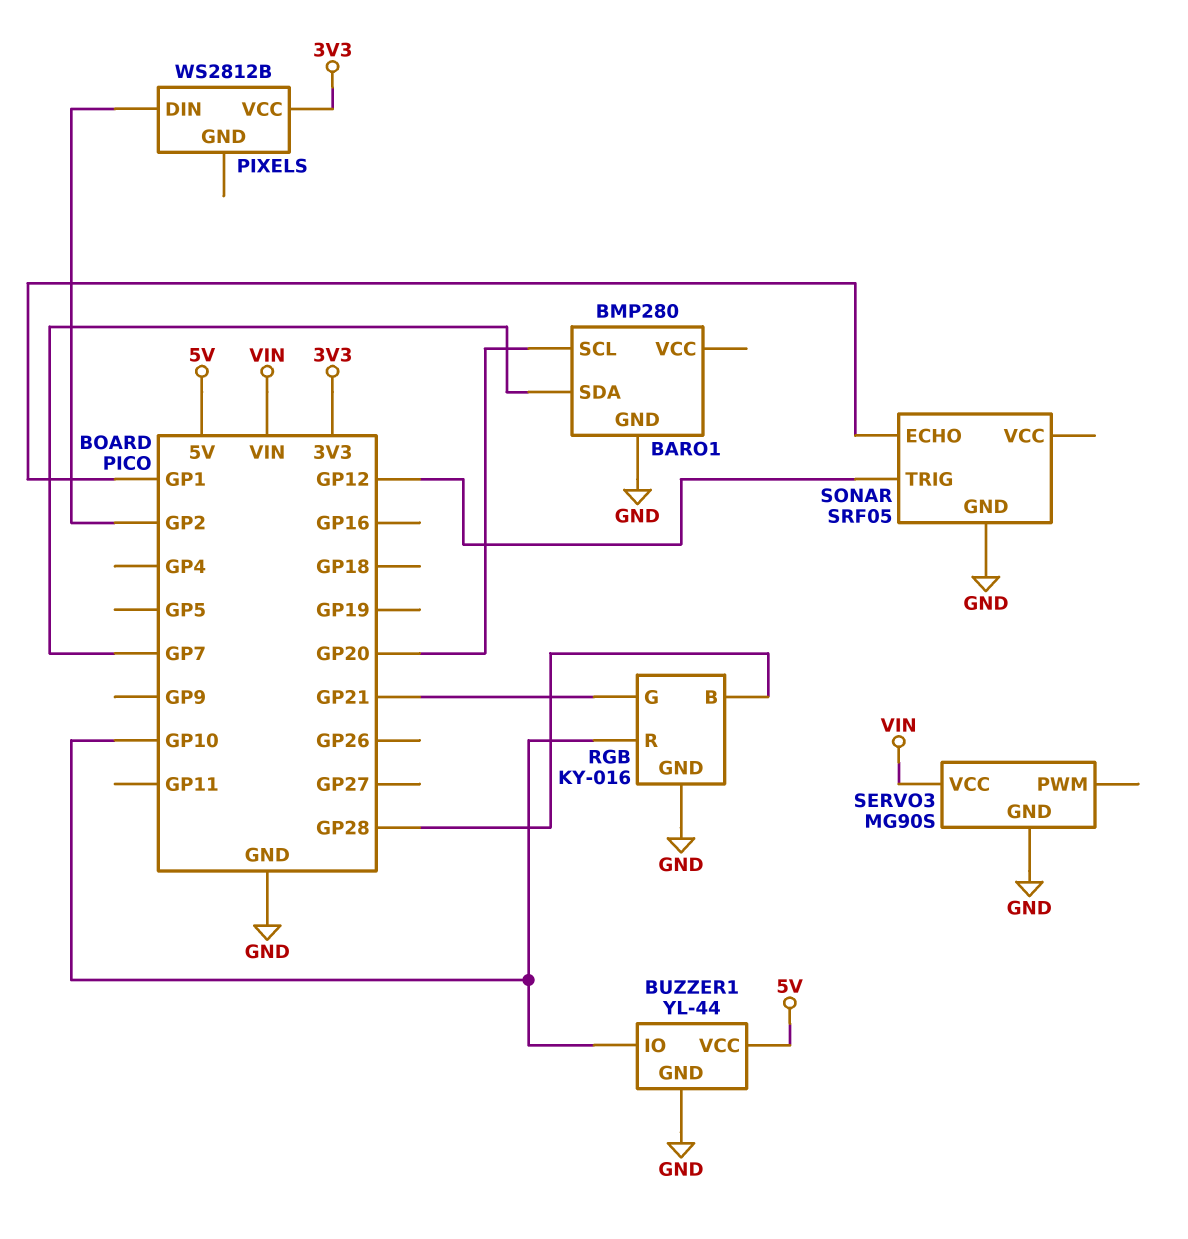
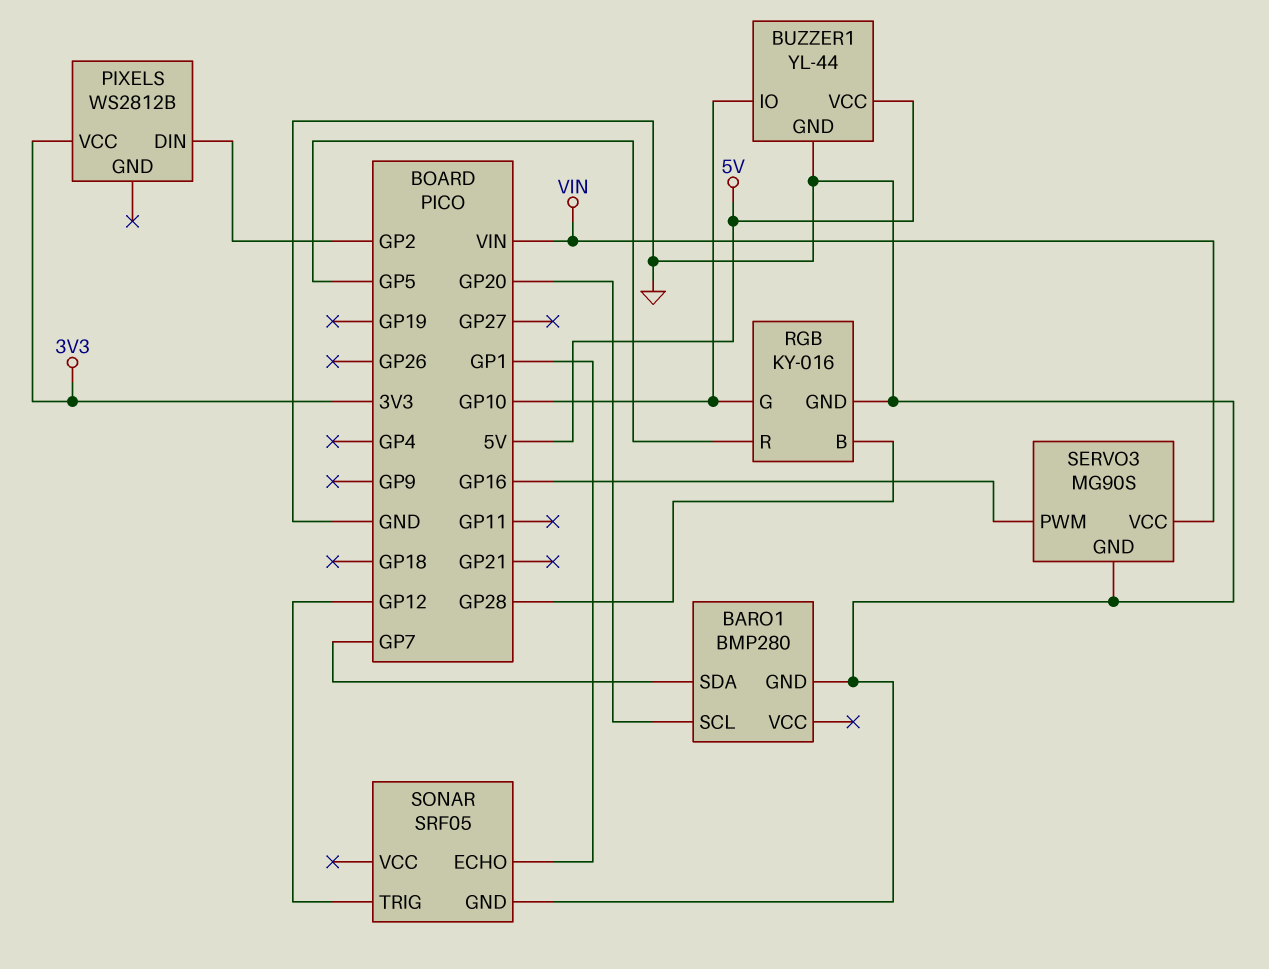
RGB pin G: GP21 -> GP10
RGB pin R: GP10 -> GP5
SERVO3 pin PWM: none -> GP16

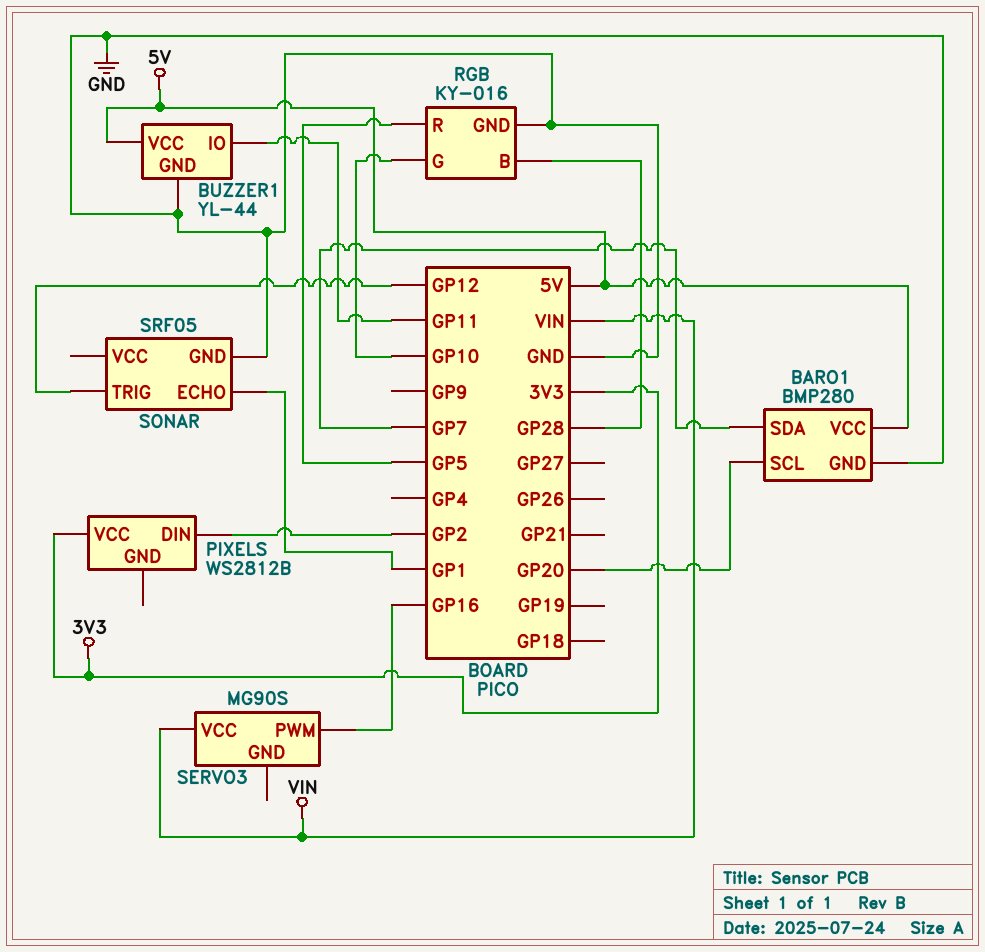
BARO1 pin VCC: none -> 5V
BUZZER1 pin IO: GP10 -> GP11
SERVO3 pin GND: GND -> none

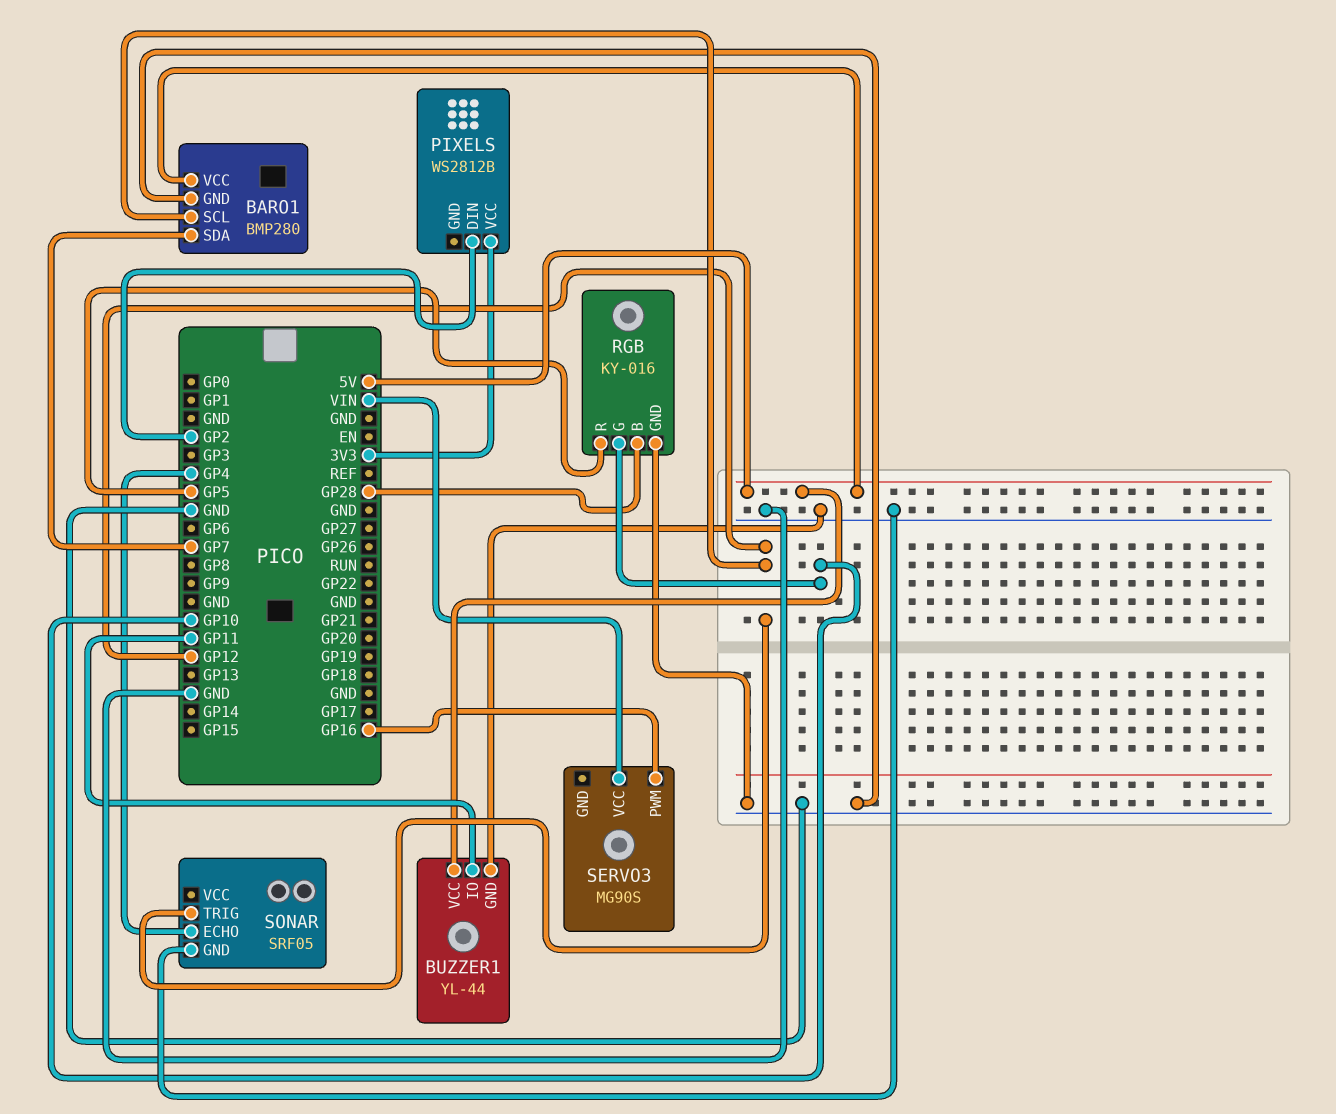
BARO1 pin SCL: GP20 -> GP12
SONAR pin ECHO: GP1 -> GP4

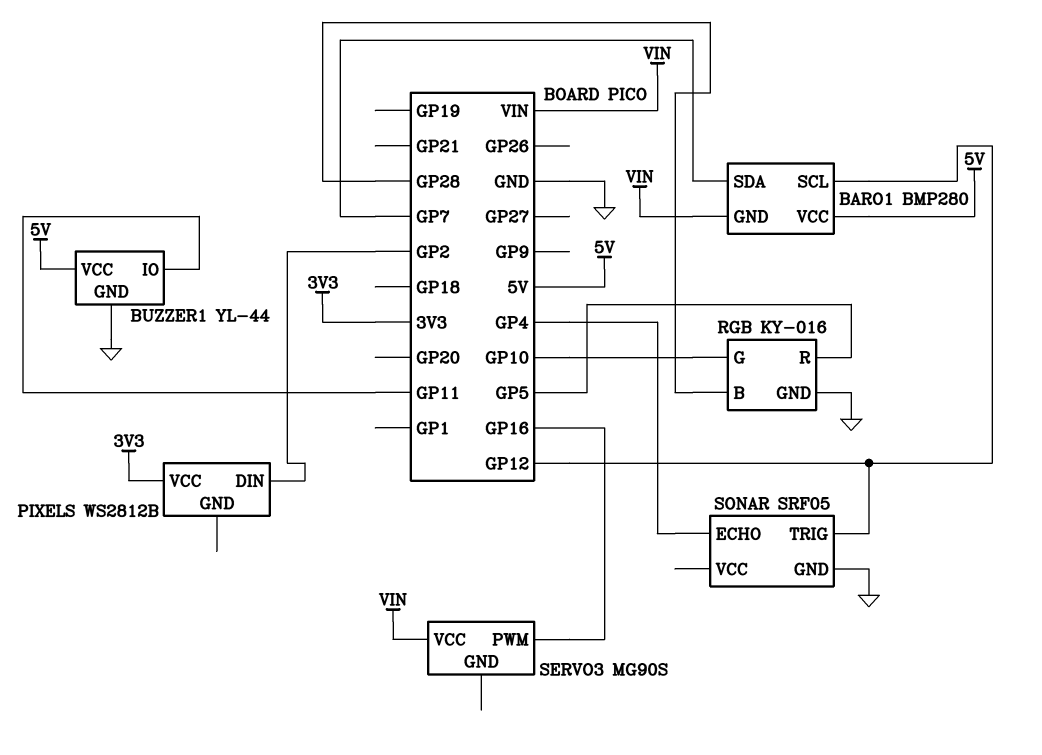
BARO1 pin GND: GND -> VIN

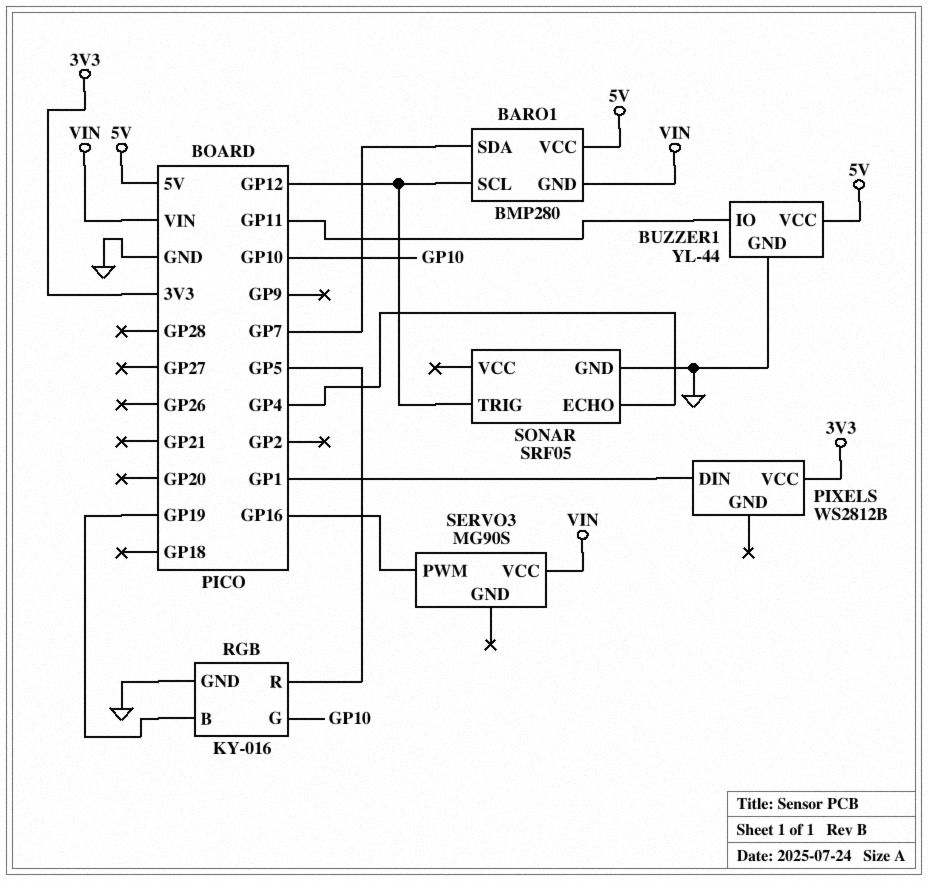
PIXELS pin DIN: GP2 -> GP1
RGB pin B: GP28 -> GP19

